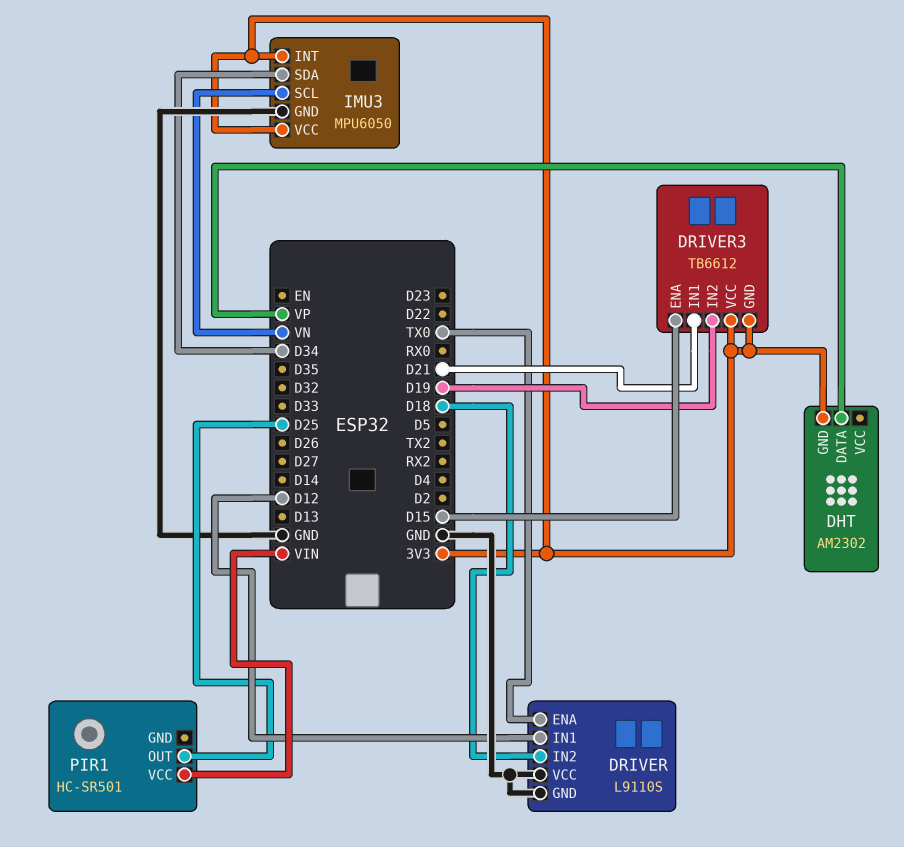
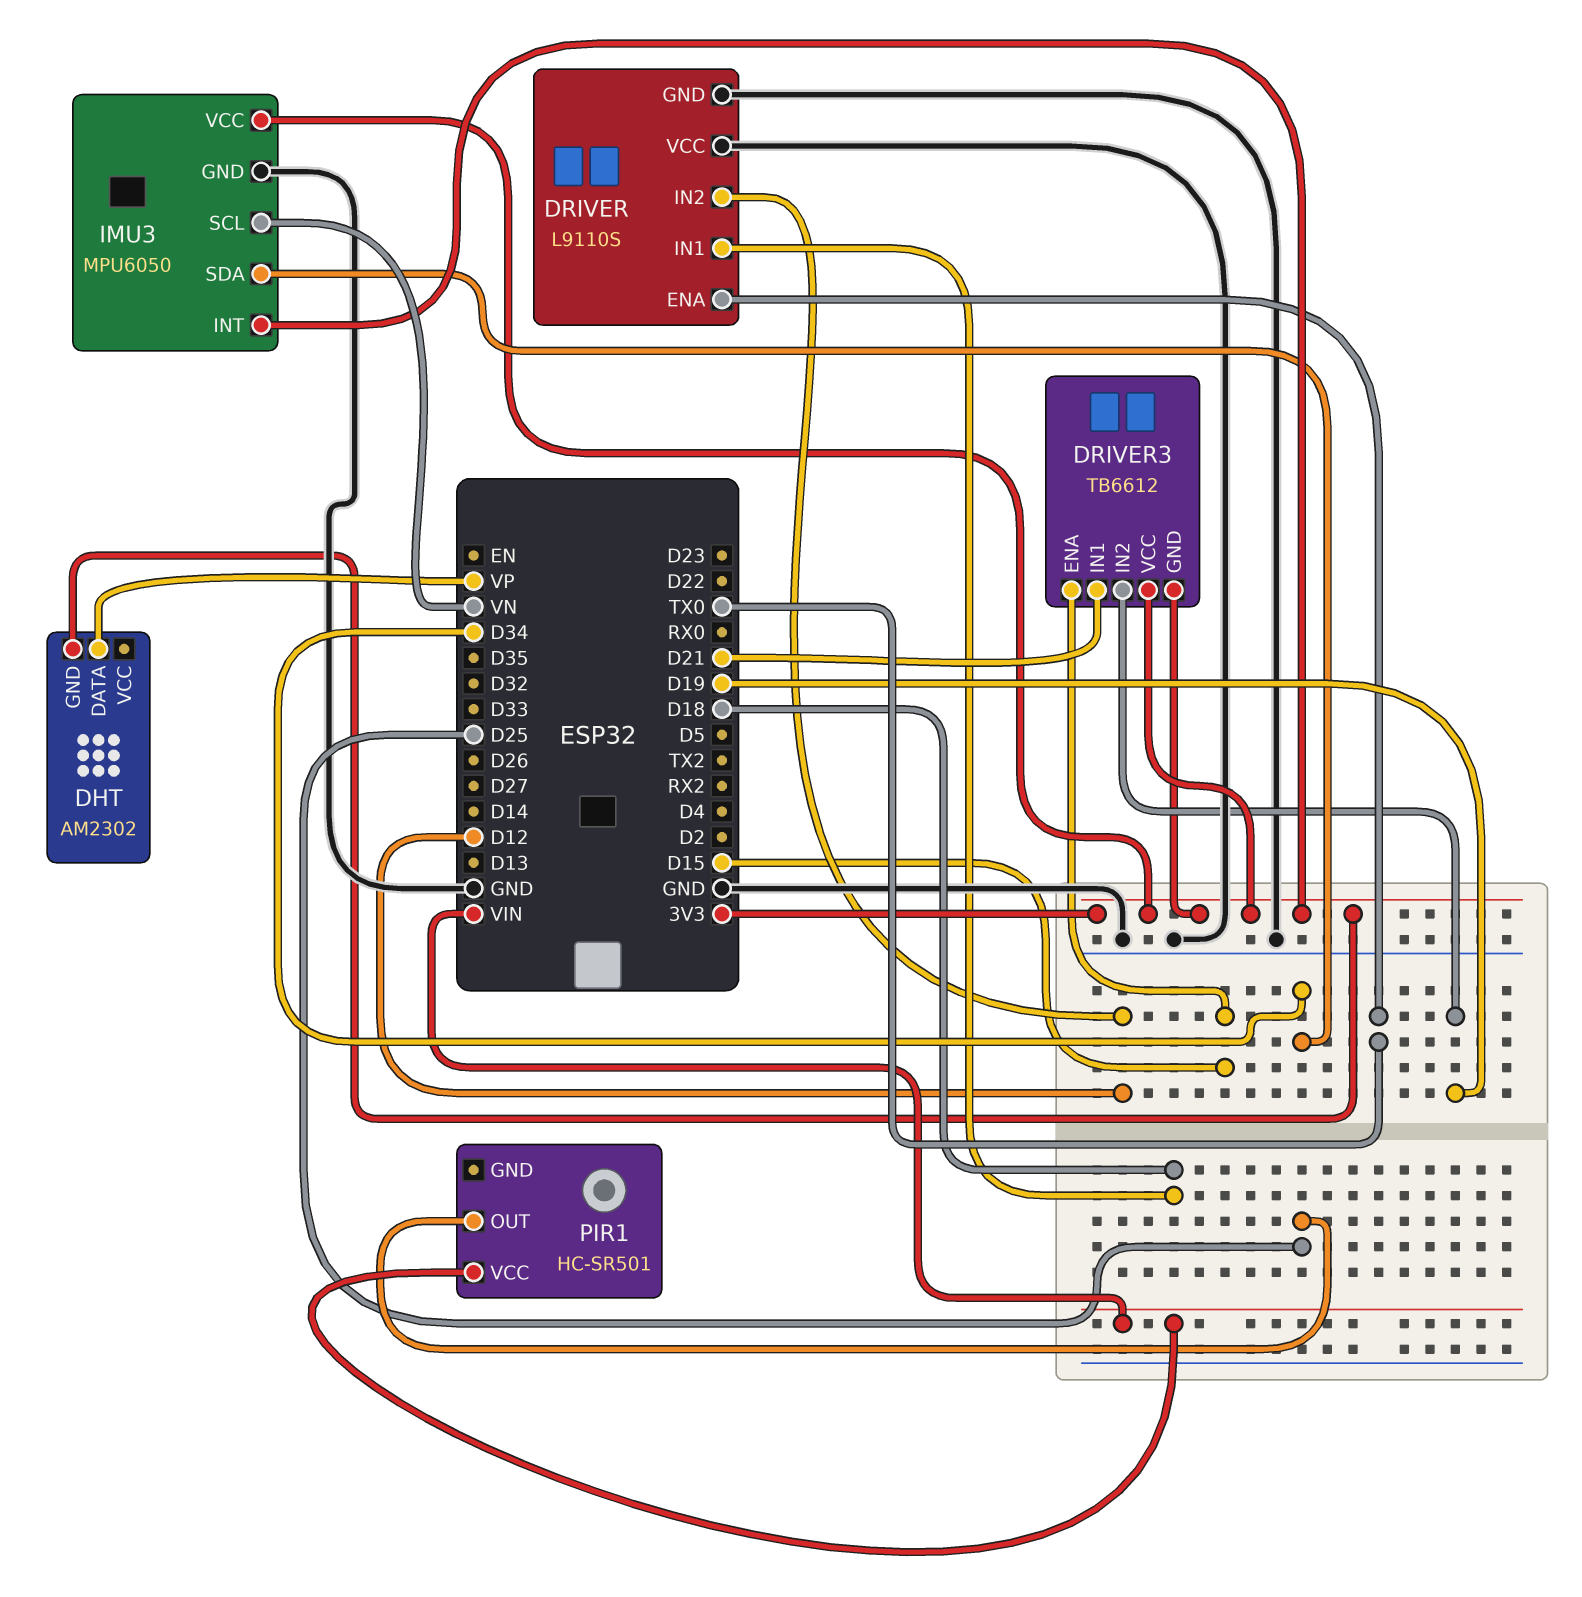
DRIVER pin IN1: D12 -> D18
DRIVER pin IN2: D18 -> D12

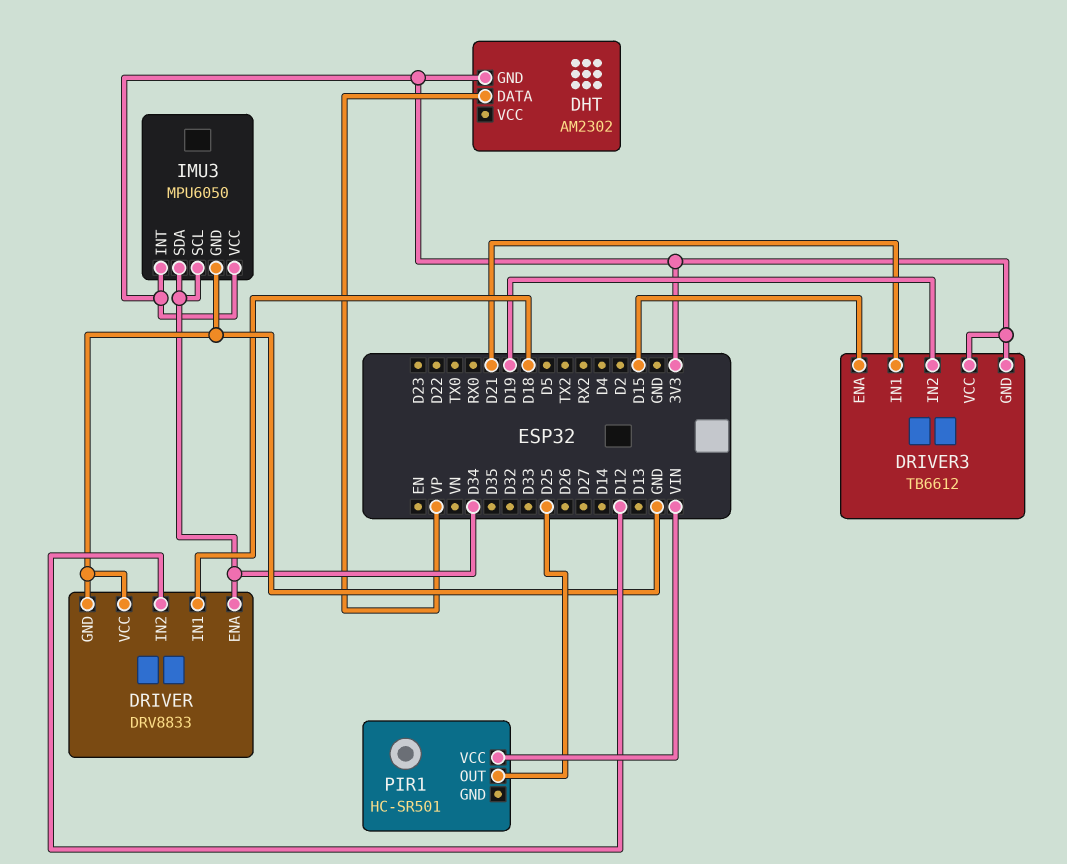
DRIVER: L9110S -> DRV8833
DRIVER pin ENA: TX0 -> D34
IMU3 pin SCL: VN -> D34

